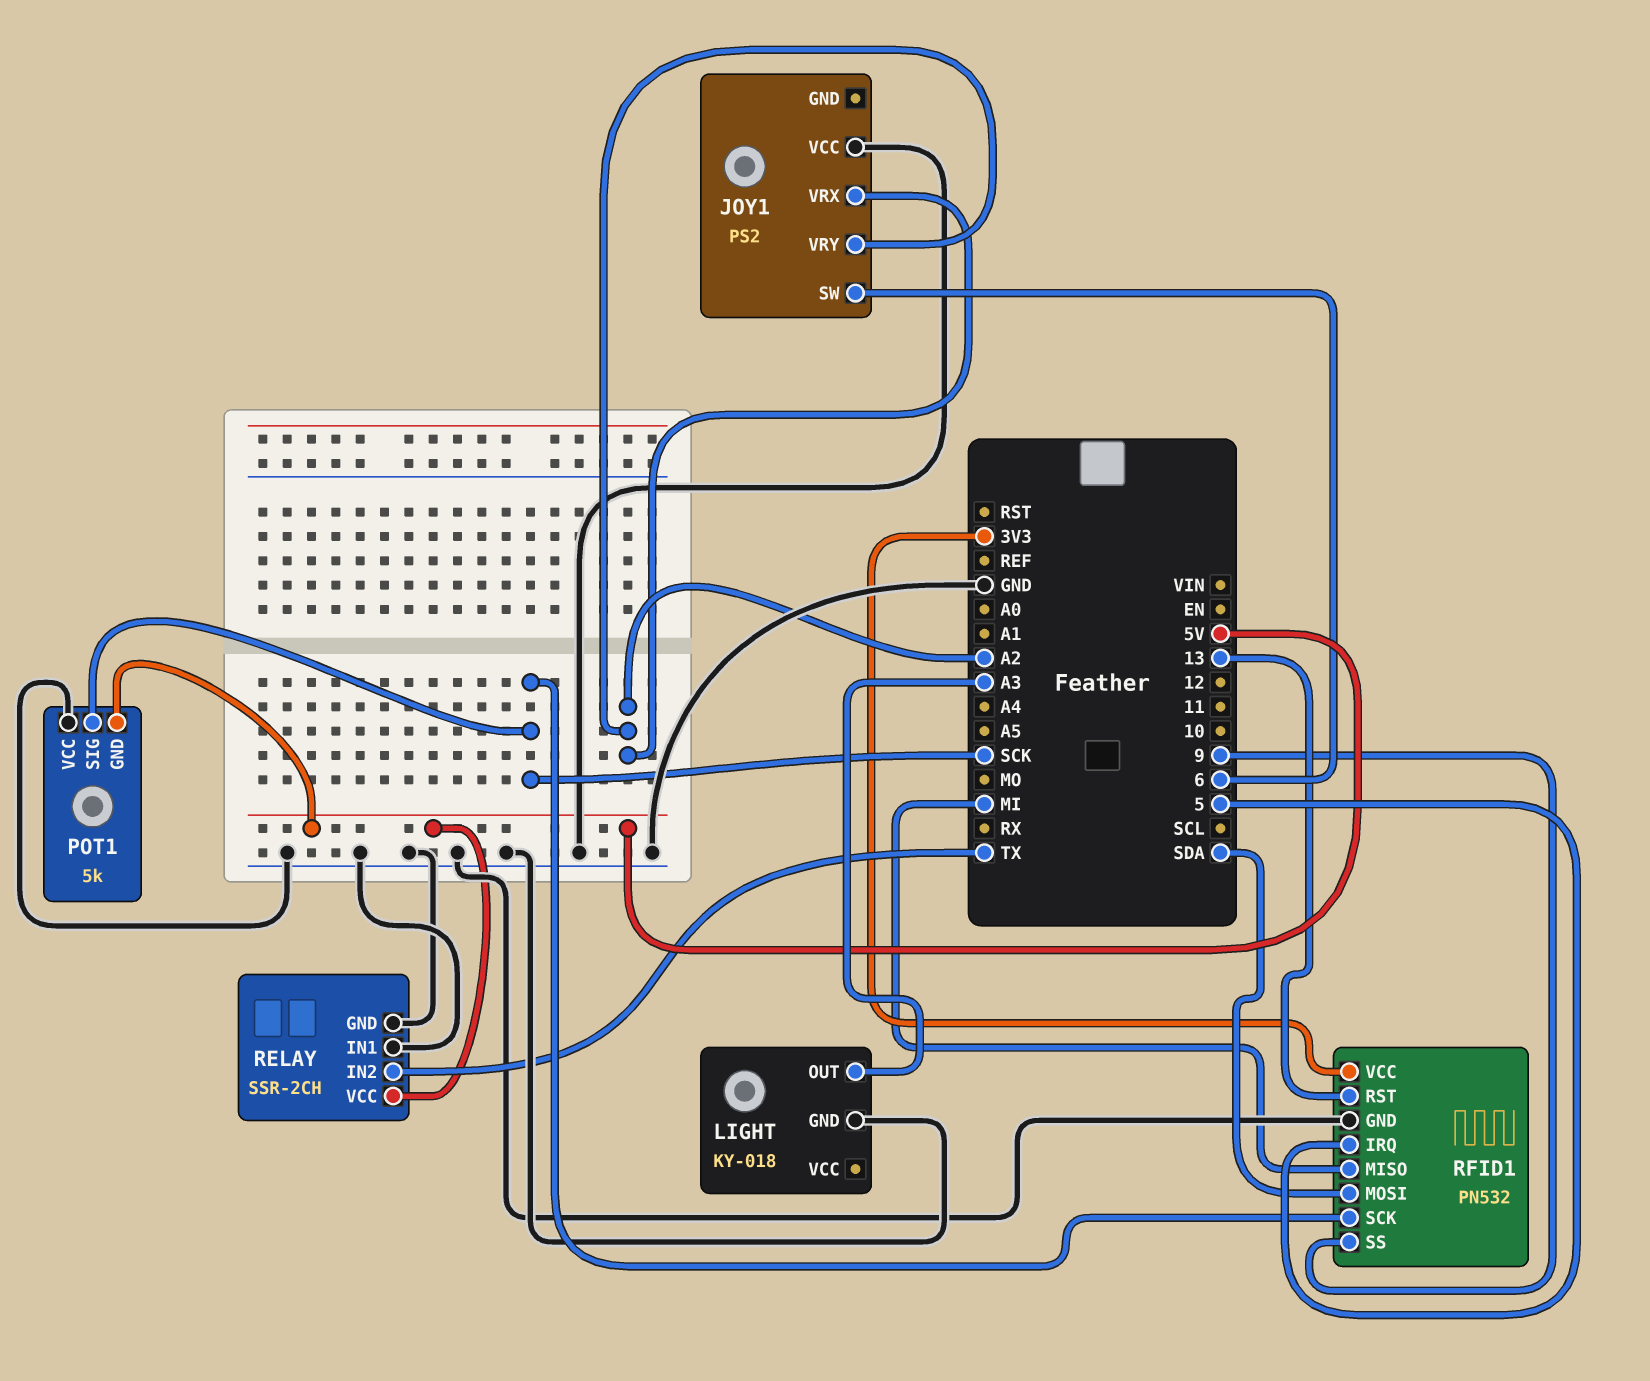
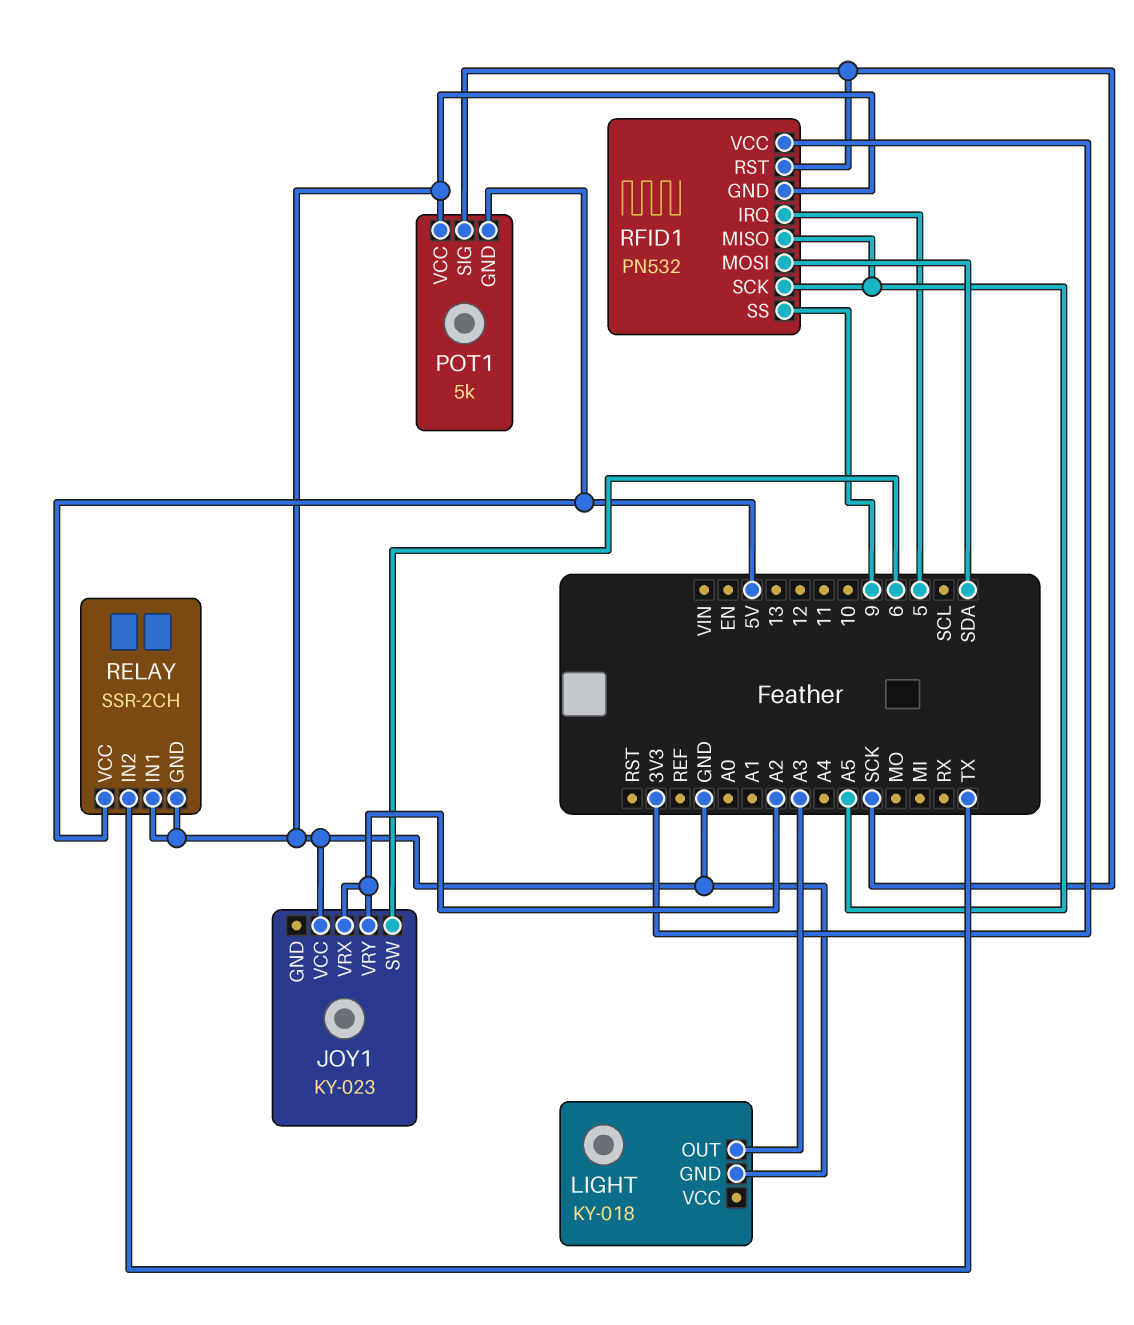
JOY1: PS2 -> KY-023
RFID1 pin MISO: MI -> A5
RFID1 pin RST: 13 -> SCK
RFID1 pin SCK: SCK -> A5

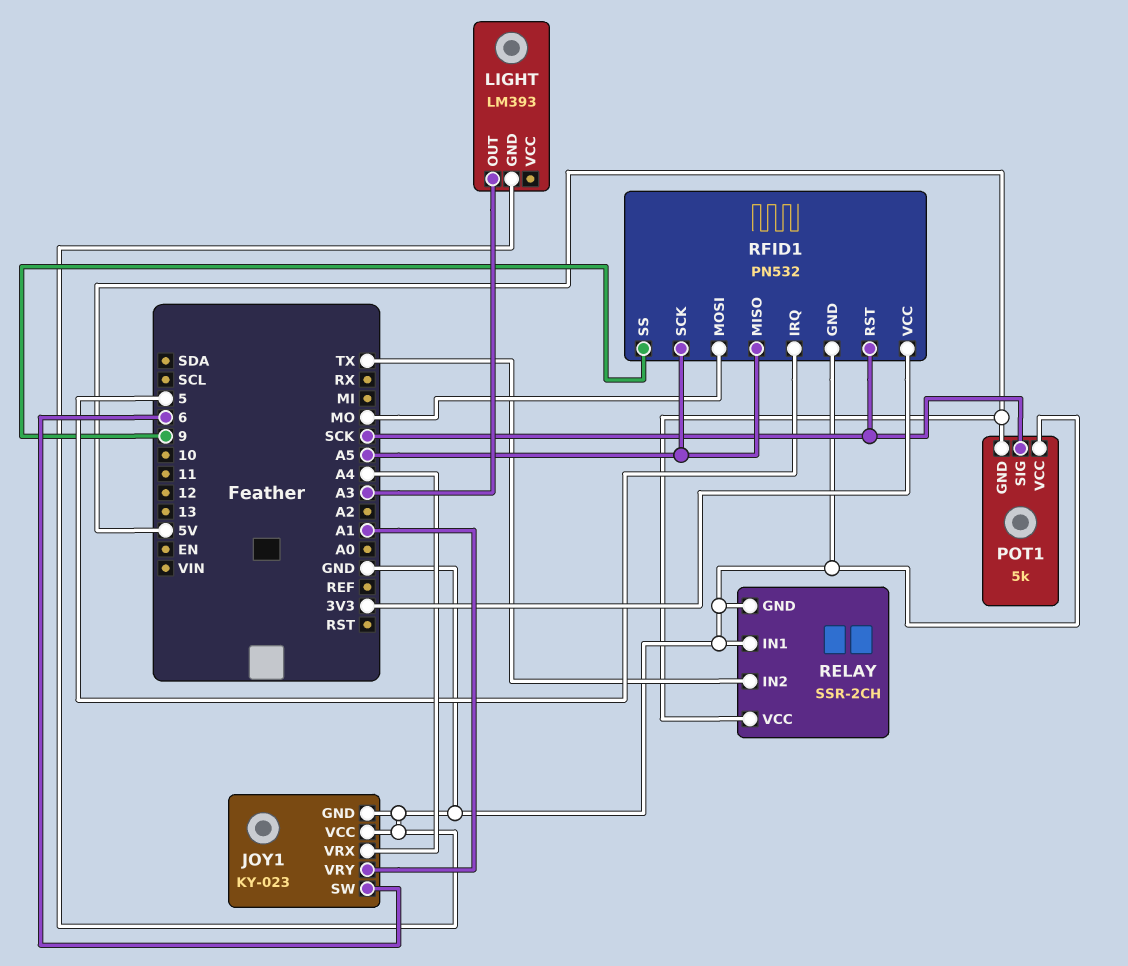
JOY1 pin GND: none -> GND
JOY1 pin VRX: A2 -> A4
JOY1 pin VRY: A2 -> A1
LIGHT: KY-018 -> LM393
RFID1 pin MOSI: SDA -> MO

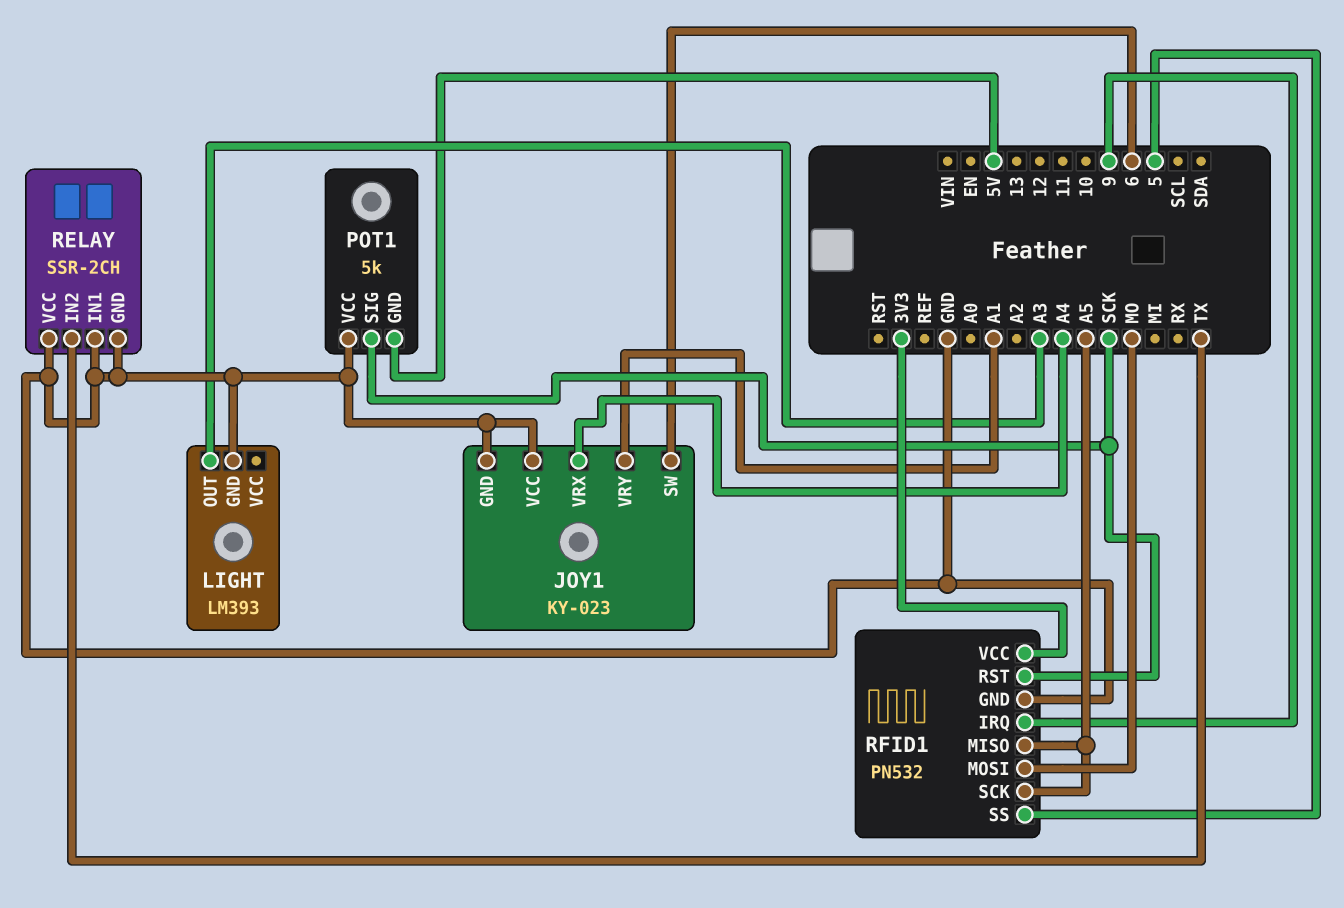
RELAY pin VCC: 5V -> GND
RFID1 pin IRQ: 5 -> 9
RFID1 pin SS: 9 -> 5

